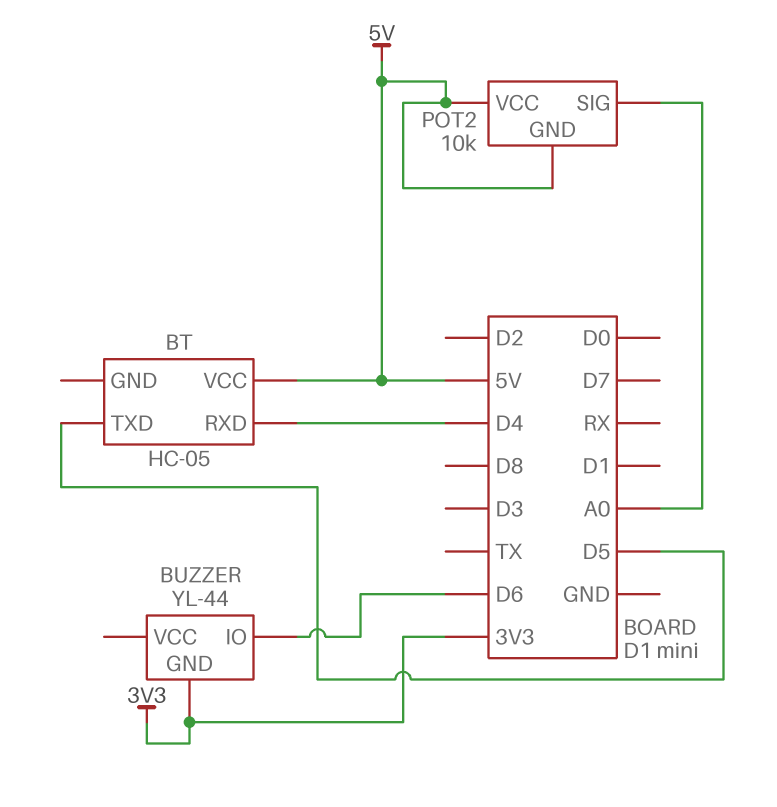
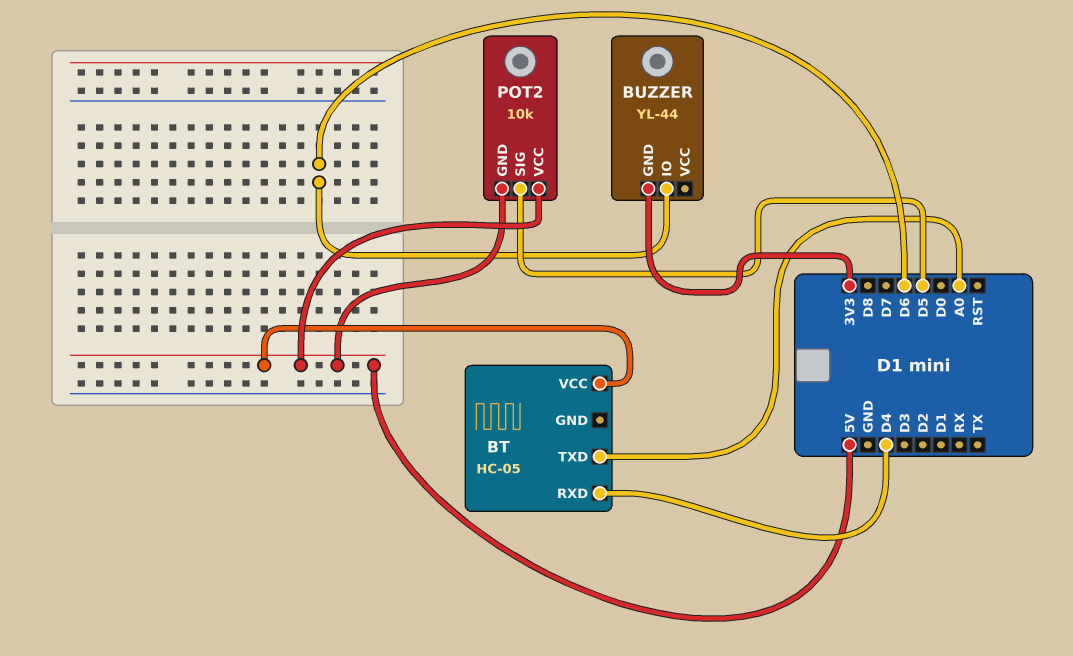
BT pin TXD: D5 -> A0
POT2 pin SIG: A0 -> D5

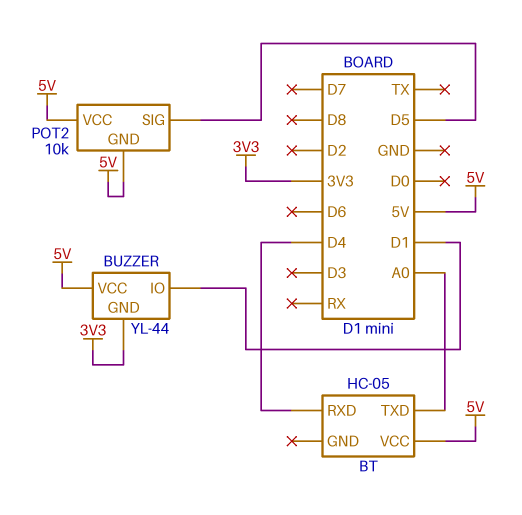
BUZZER pin IO: D6 -> D1
BUZZER pin VCC: none -> 5V

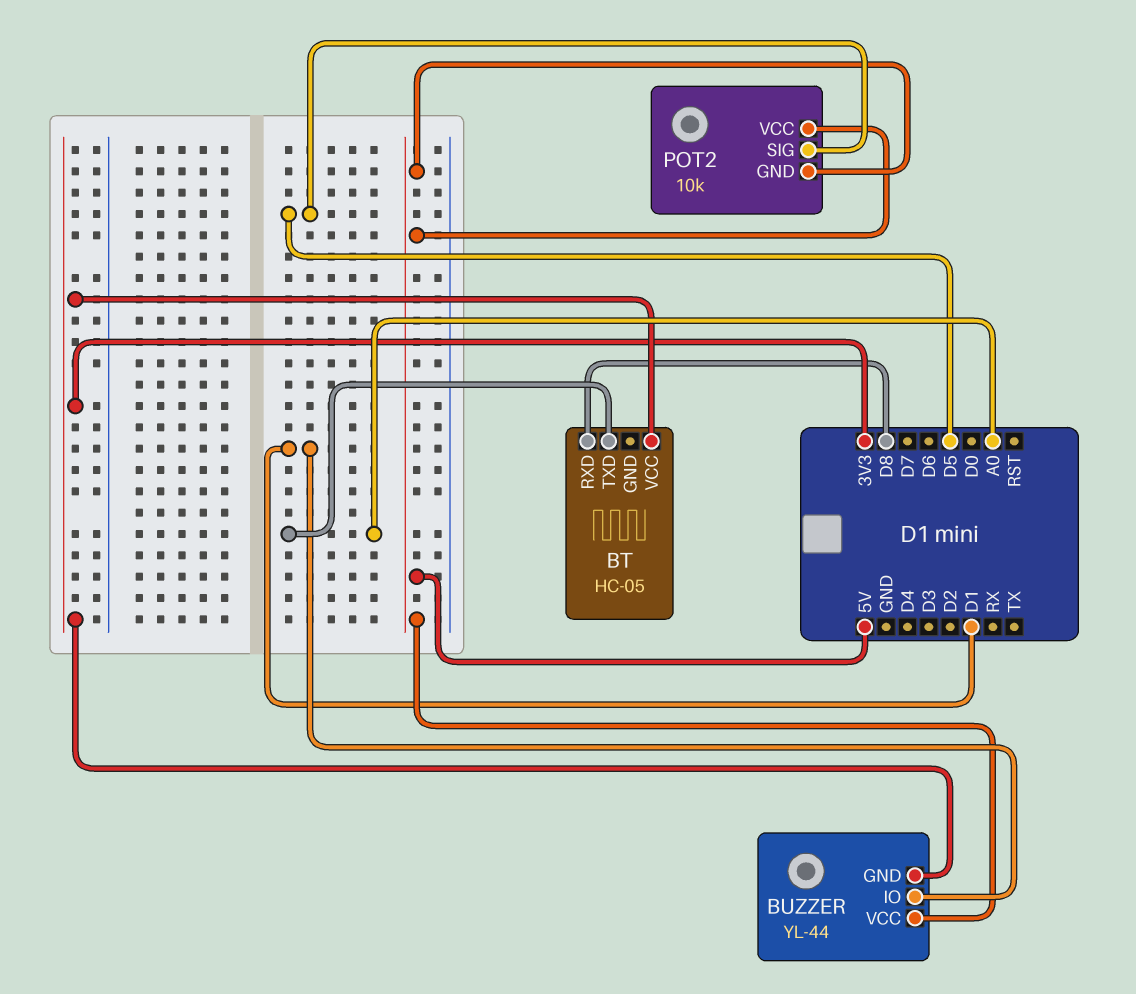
BT pin RXD: D4 -> D8
BT pin VCC: 5V -> 3V3

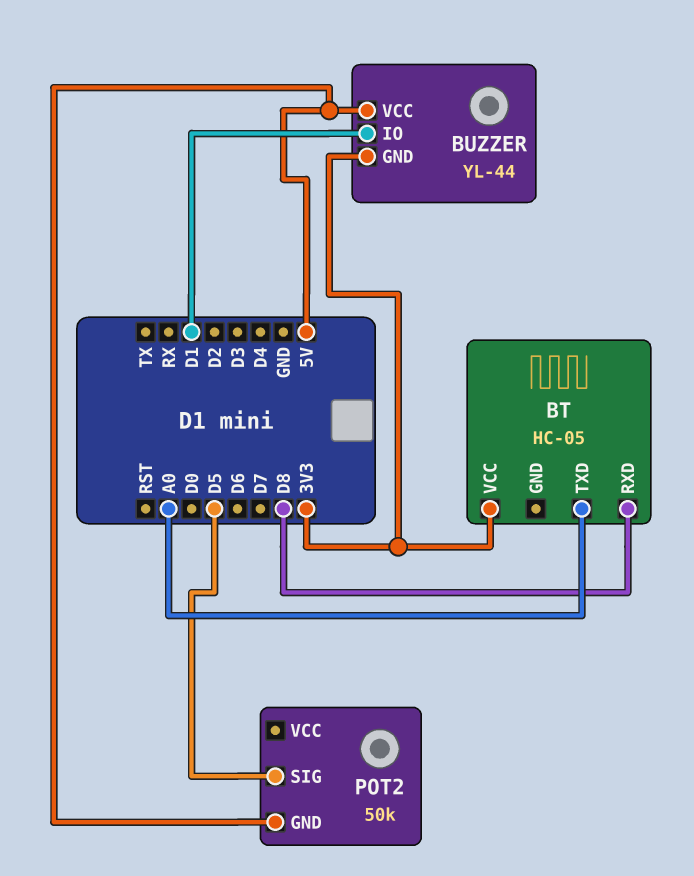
POT2: 10k -> 50k
POT2 pin VCC: 5V -> none

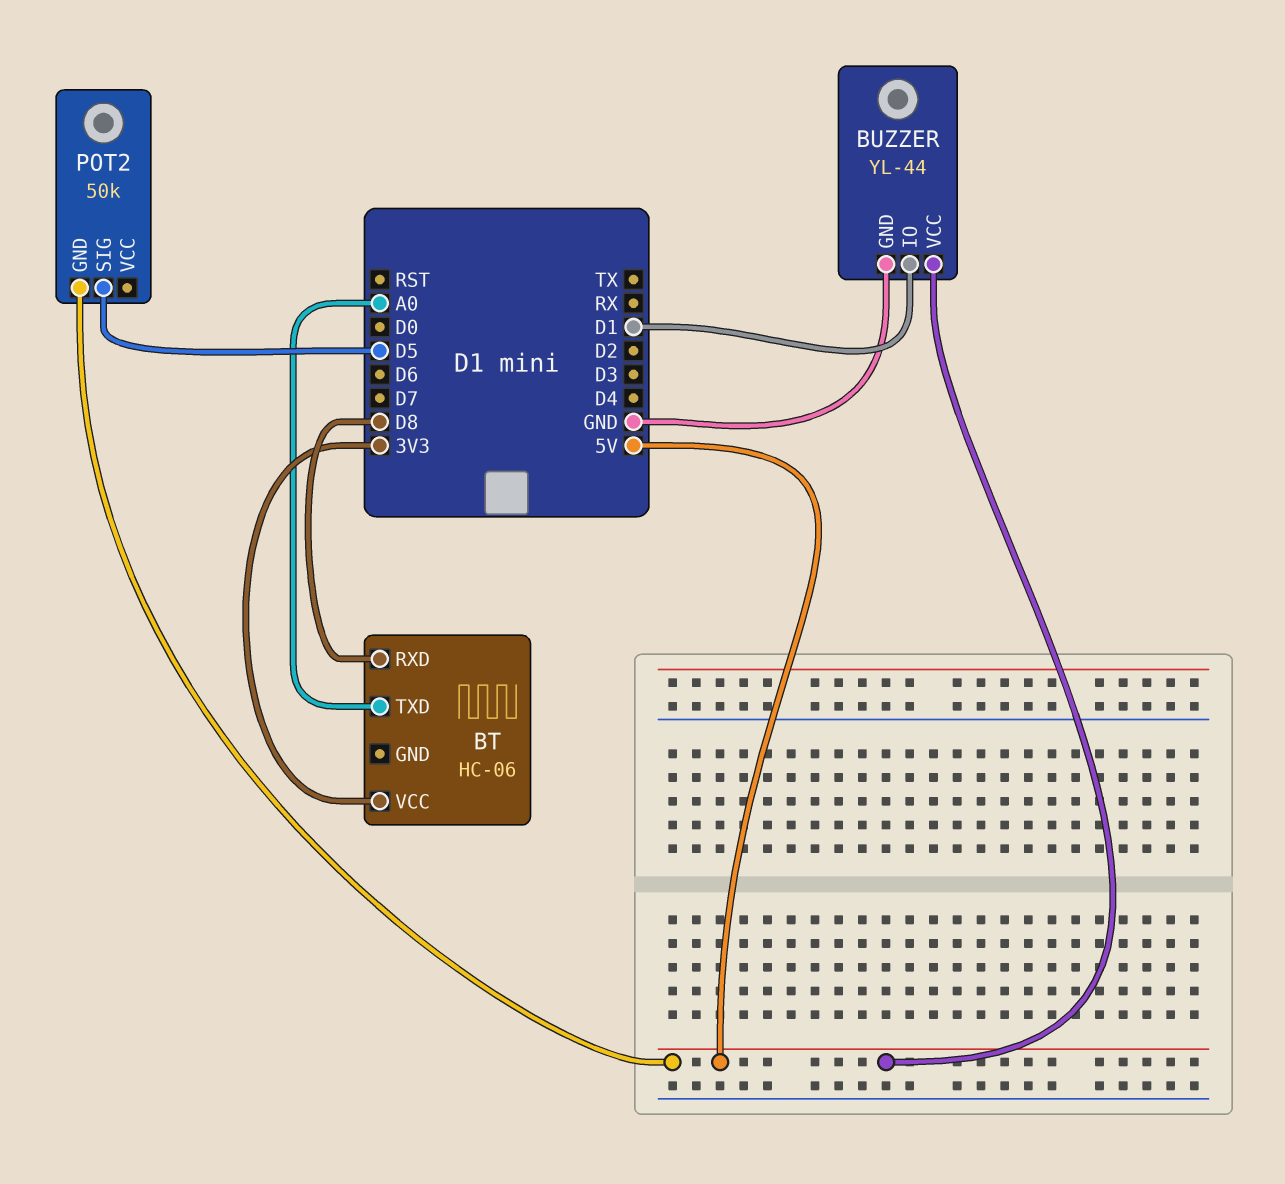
BT: HC-05 -> HC-06
BUZZER pin GND: 3V3 -> GND

